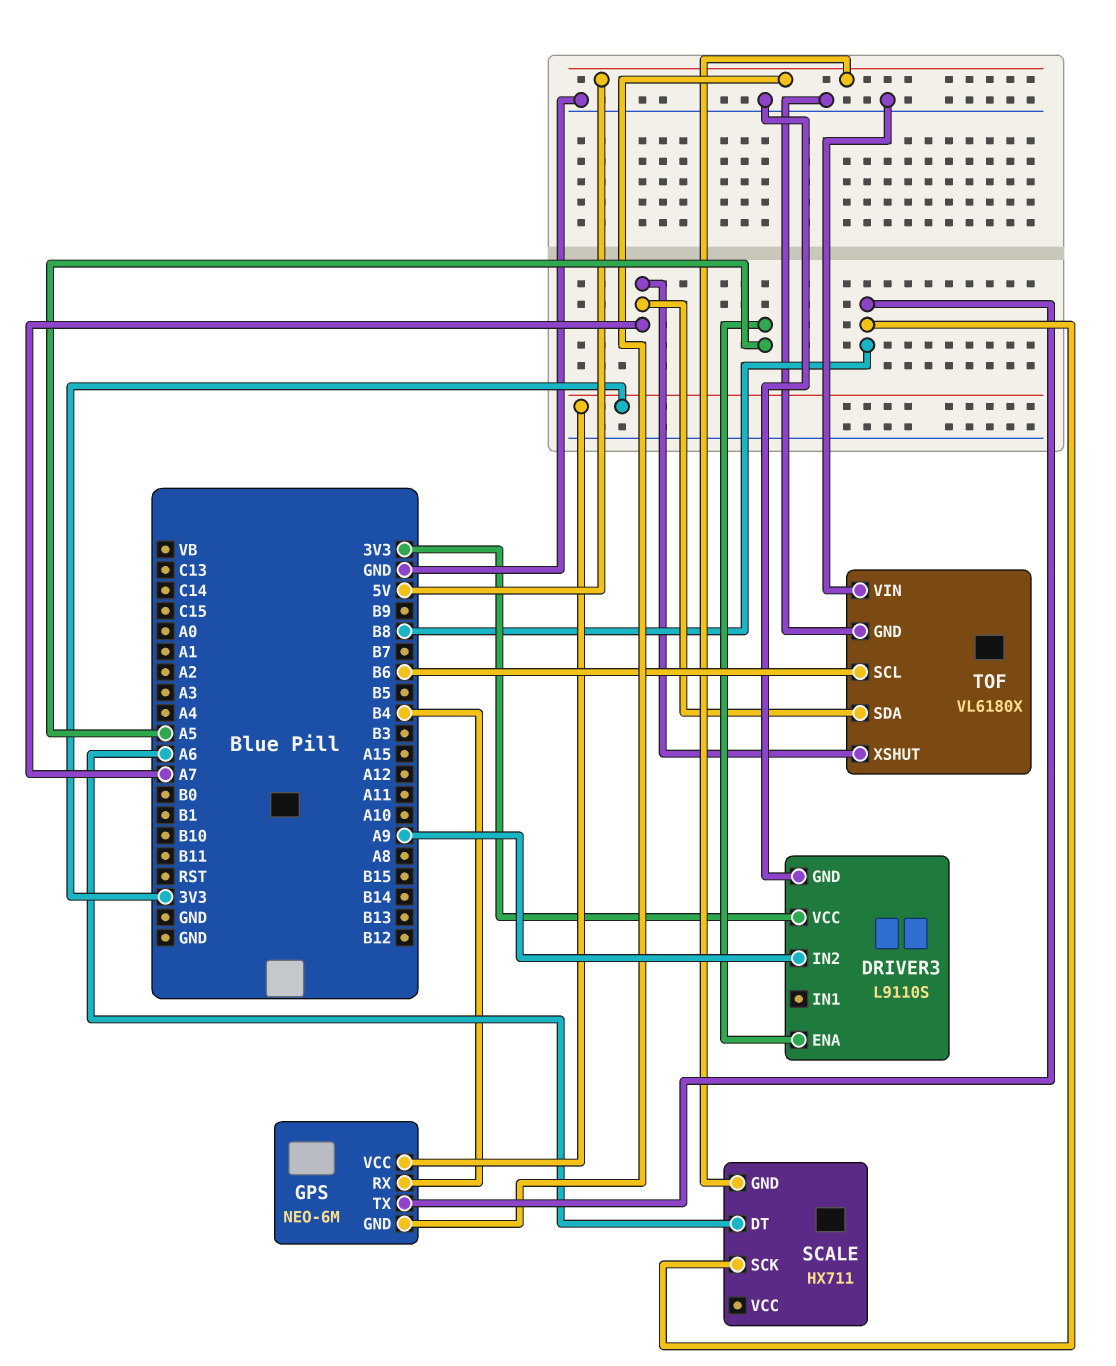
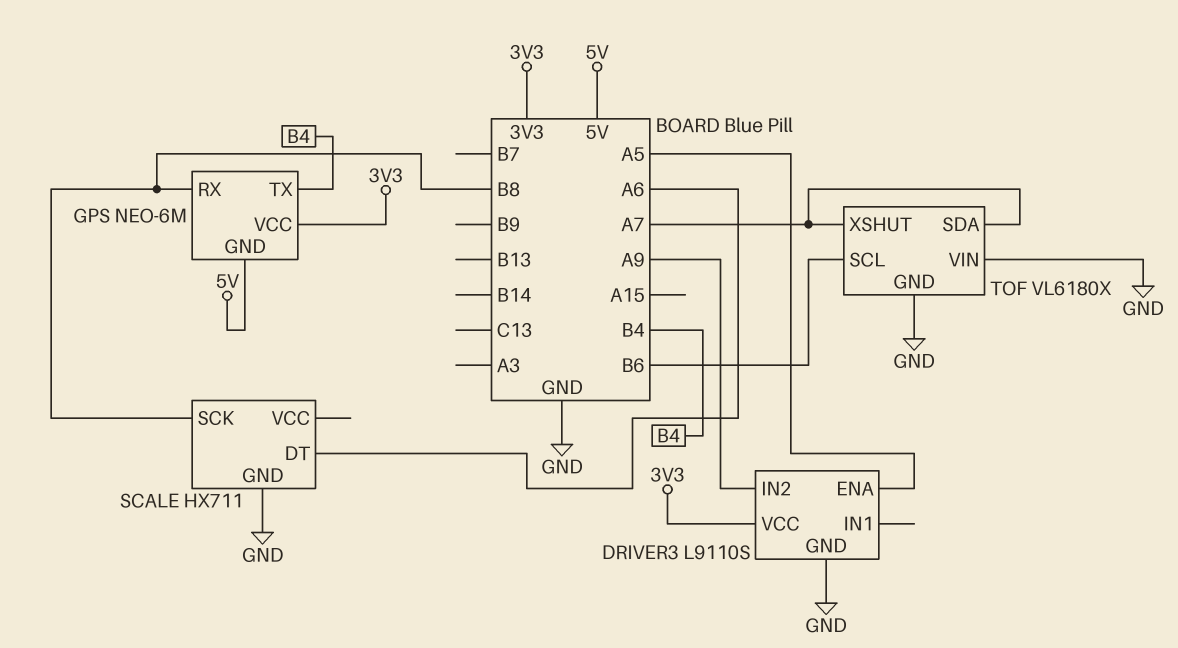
GPS pin RX: B4 -> B8
GPS pin TX: B8 -> B4
SCALE pin GND: 5V -> GND

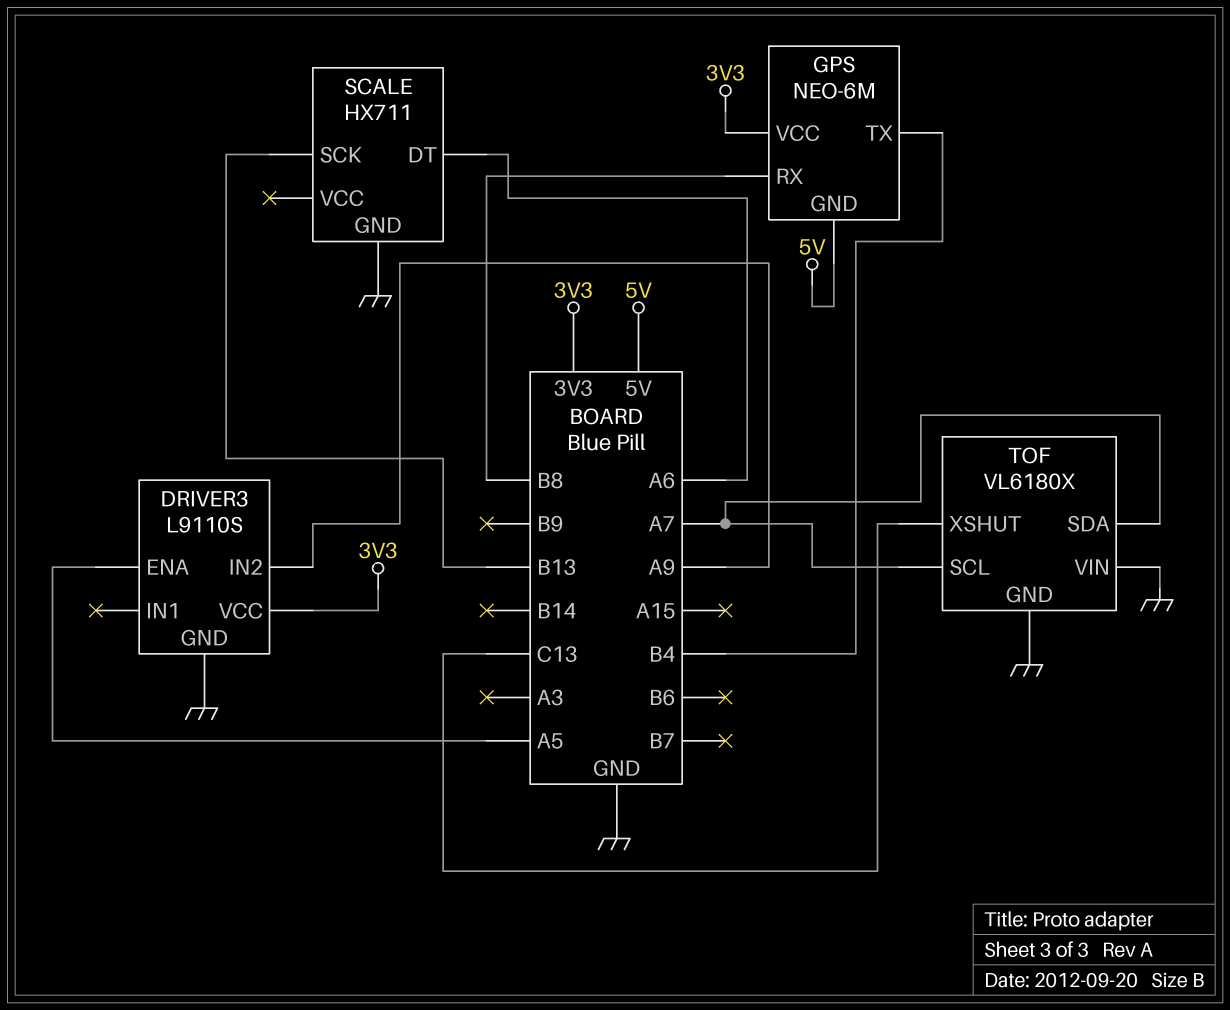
SCALE pin SCK: B8 -> B13
TOF pin SCL: B6 -> A7
TOF pin XSHUT: A7 -> C13

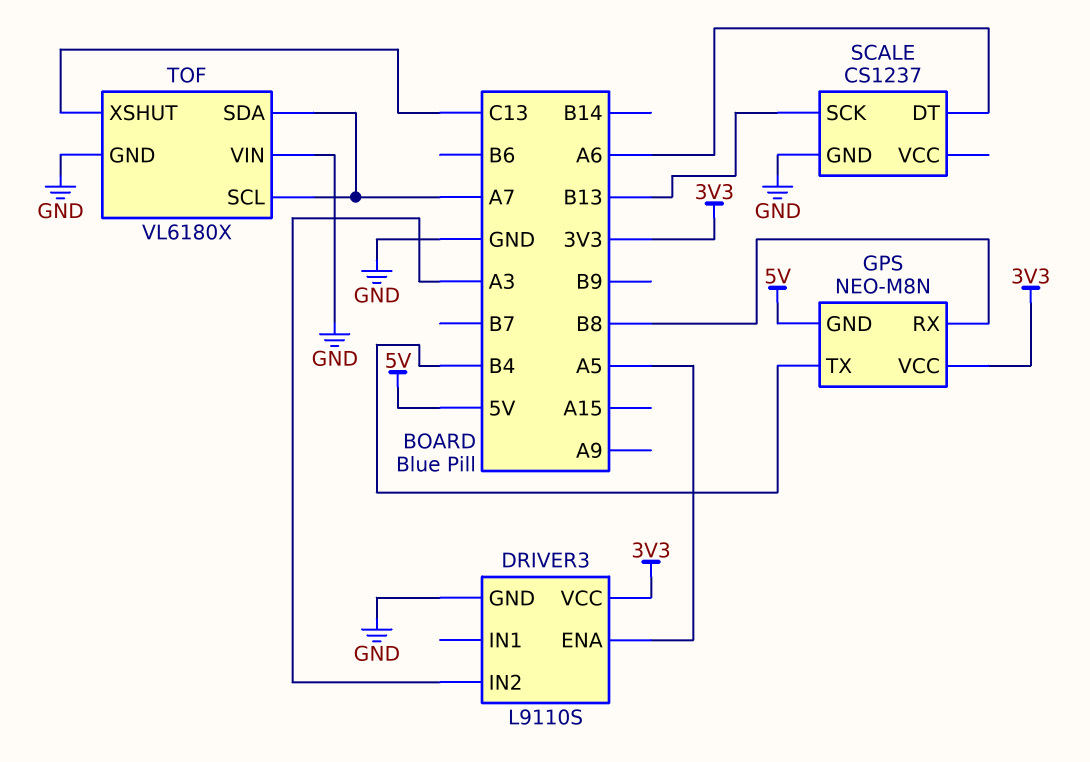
DRIVER3 pin IN2: A9 -> A3
GPS: NEO-6M -> NEO-M8N
SCALE: HX711 -> CS1237

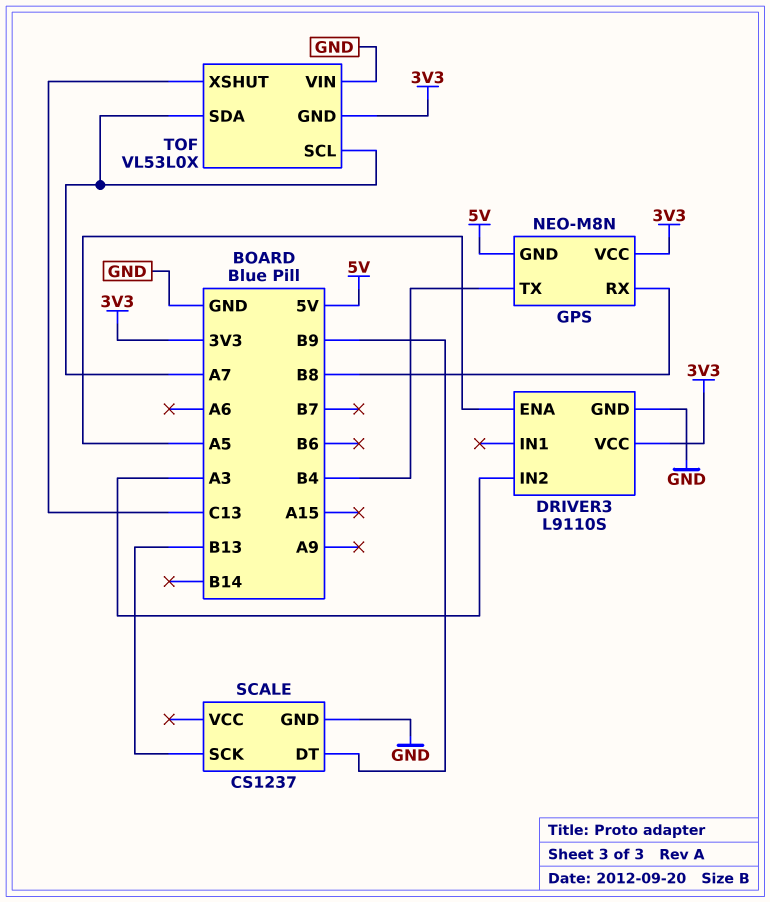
SCALE pin DT: A6 -> B9
TOF: VL6180X -> VL53L0X
TOF pin GND: GND -> 3V3

